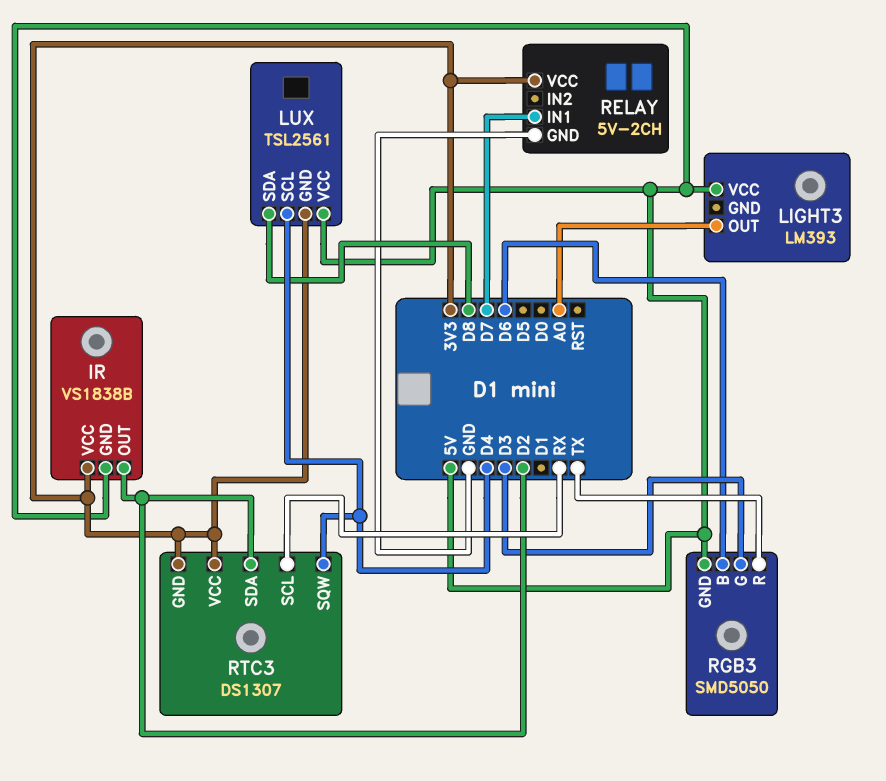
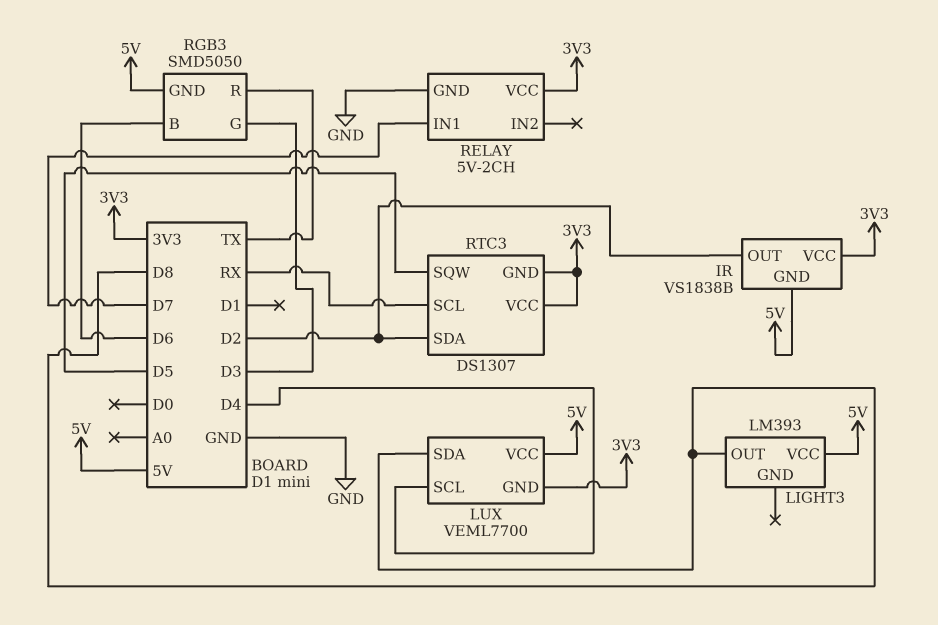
LIGHT3 pin OUT: A0 -> D8
LUX: TSL2561 -> VEML7700
RTC3 pin SQW: D4 -> D5

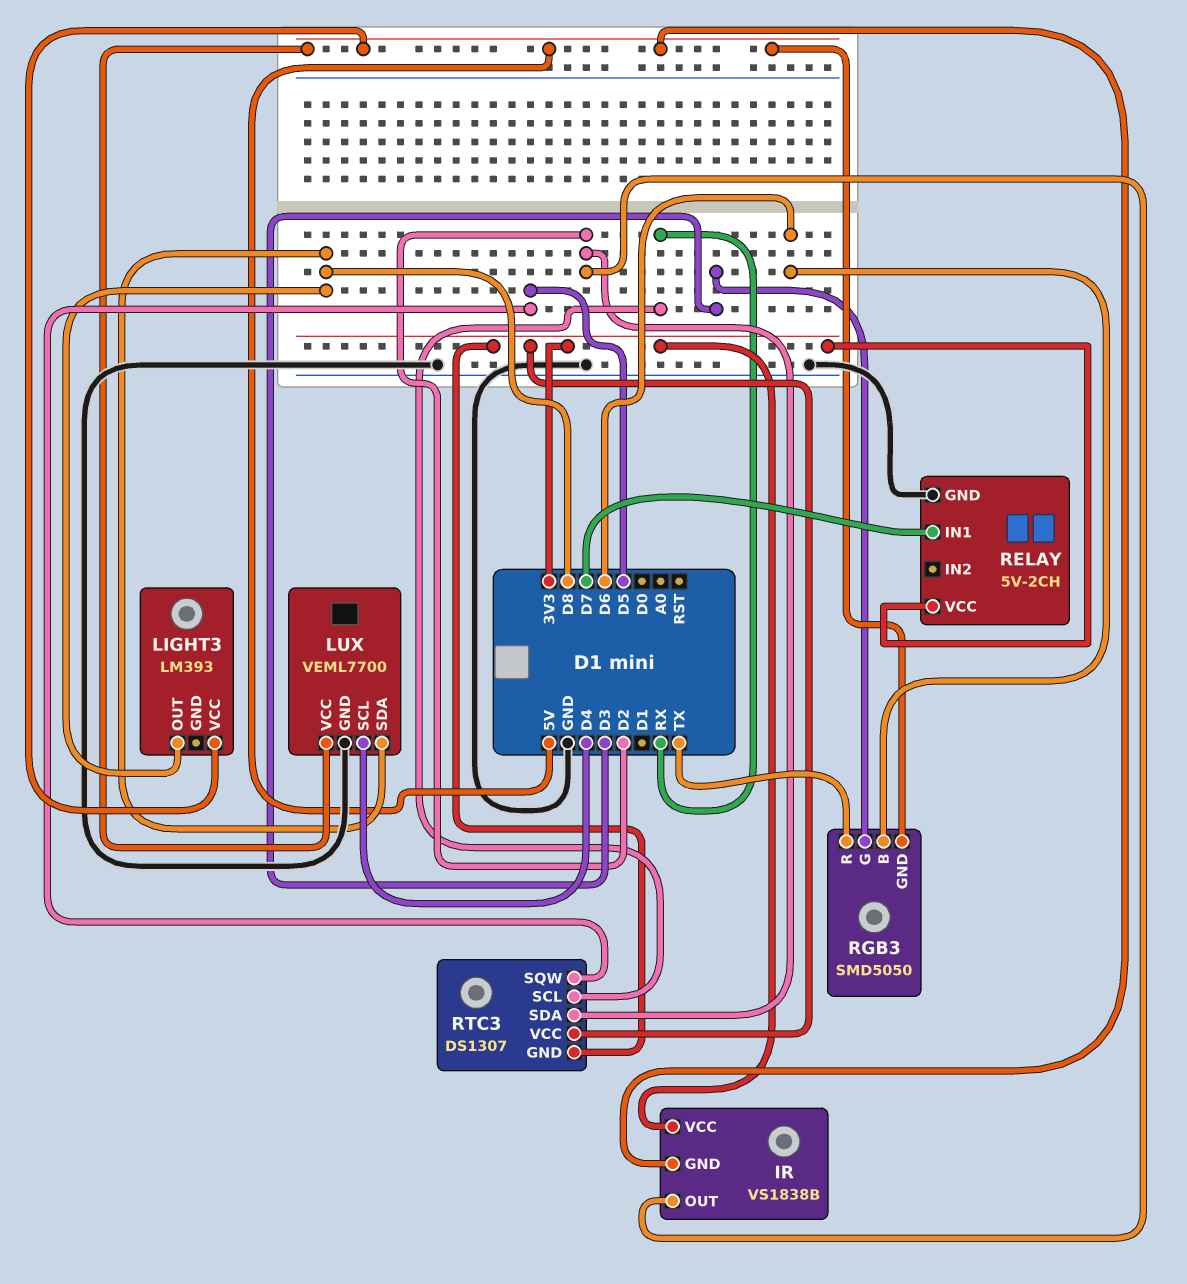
LUX pin GND: 3V3 -> GND

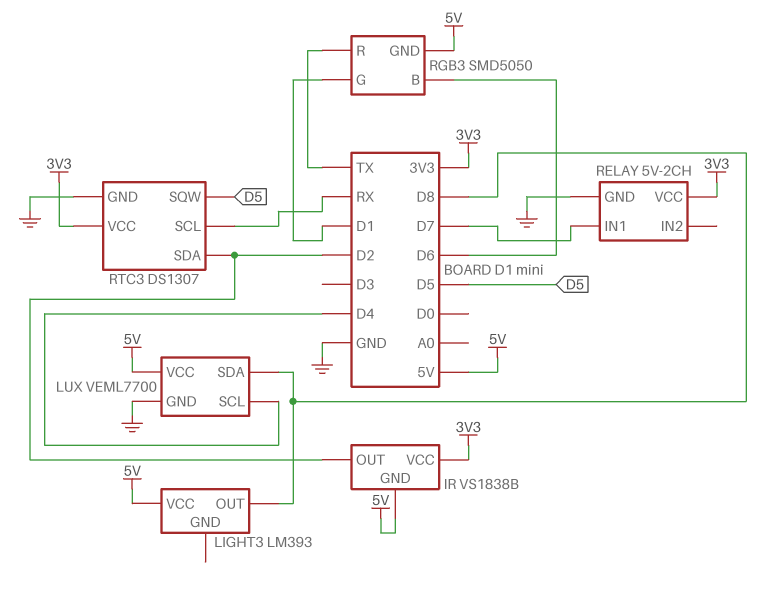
RGB3 pin G: D3 -> D1
RTC3 pin GND: 3V3 -> GND

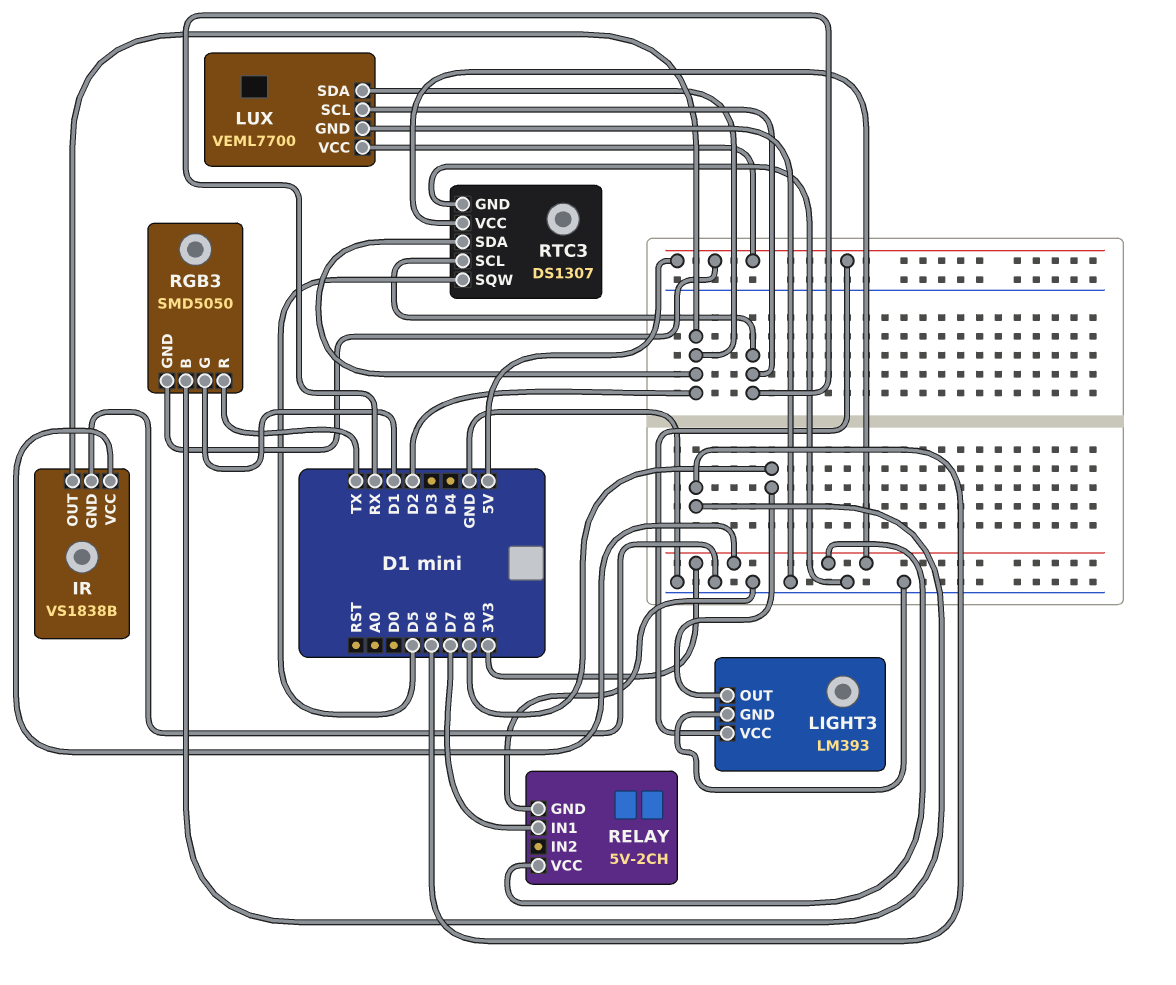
IR pin GND: 5V -> GND
LIGHT3 pin GND: none -> GND
LUX pin SCL: D4 -> RX
LUX pin SDA: D8 -> D2

